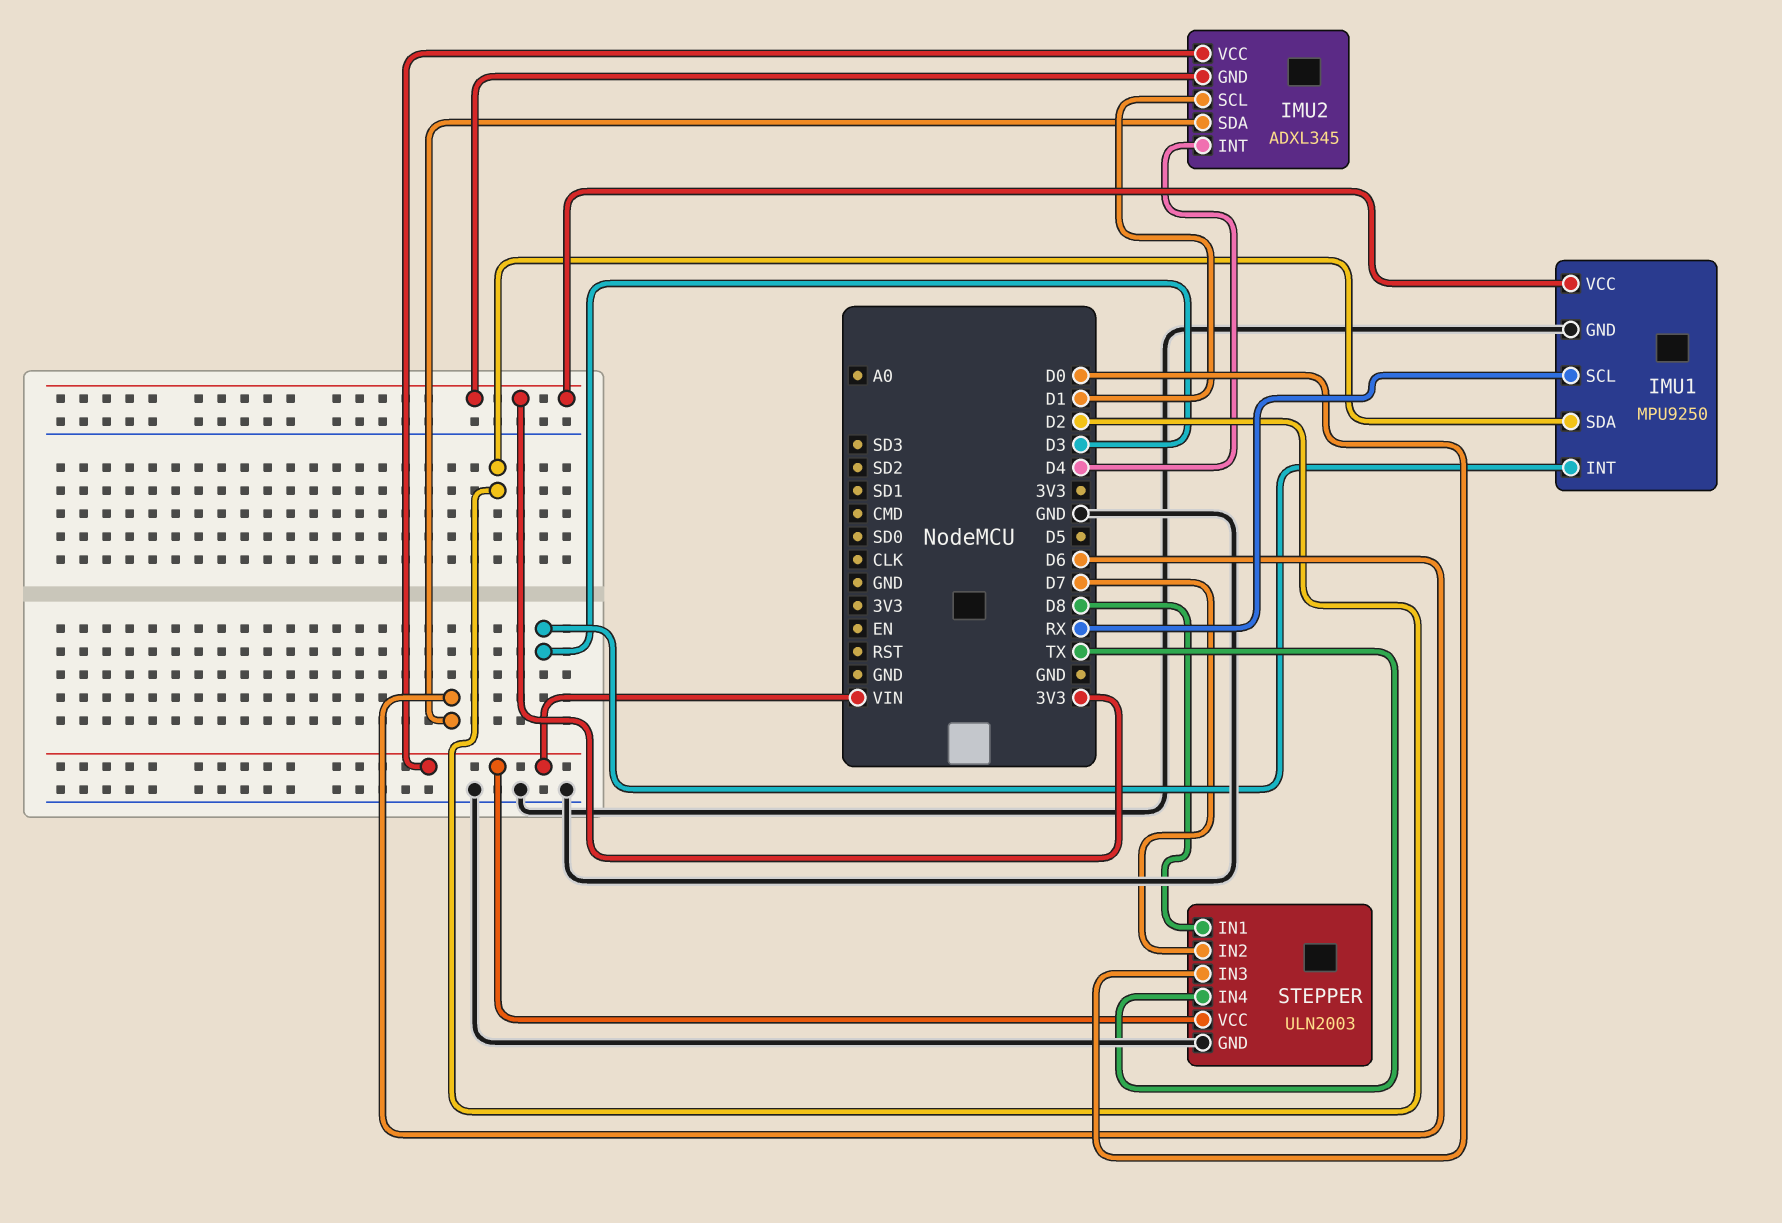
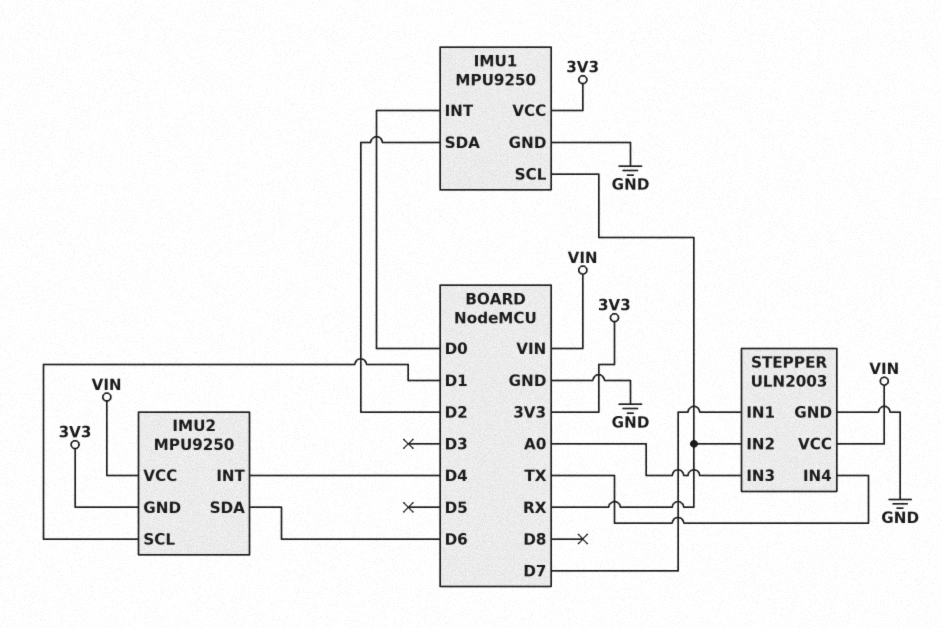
IMU1 pin INT: D3 -> D0
IMU2: ADXL345 -> MPU9250
STEPPER pin IN1: D8 -> D7
STEPPER pin IN2: D7 -> RX
STEPPER pin IN3: D0 -> A0

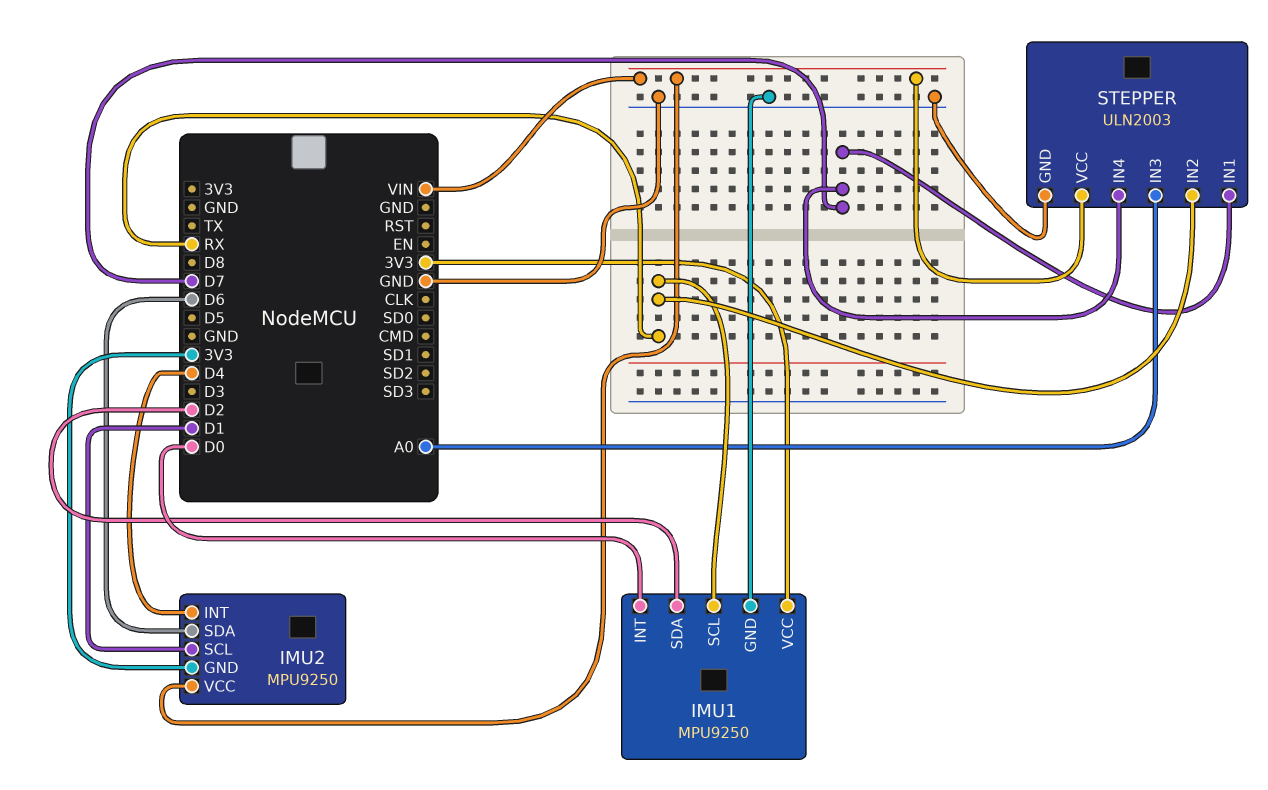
STEPPER pin IN4: TX -> D7

